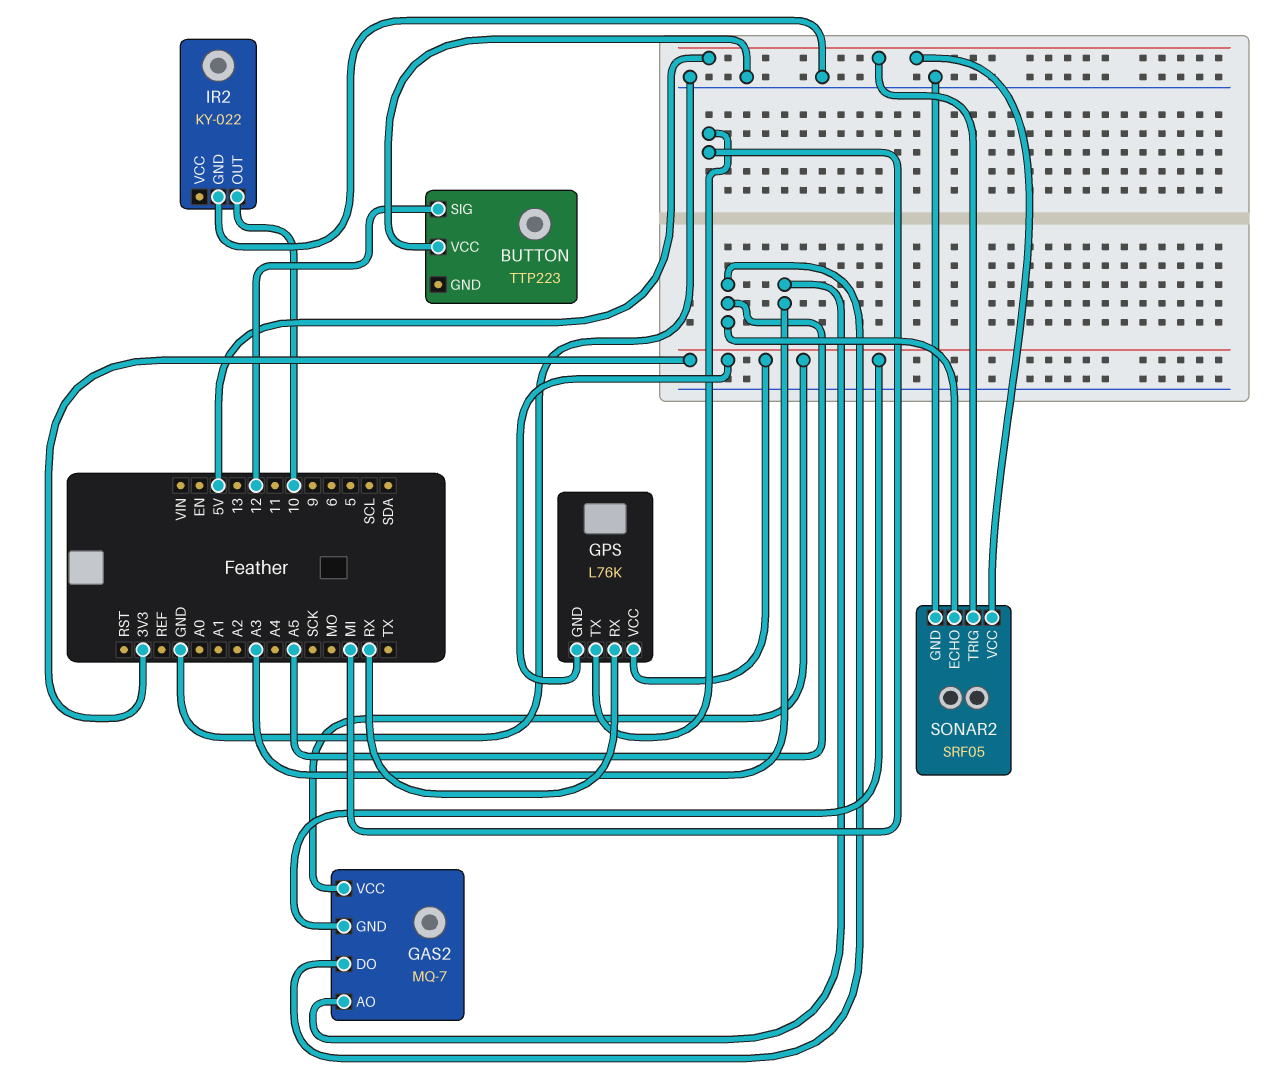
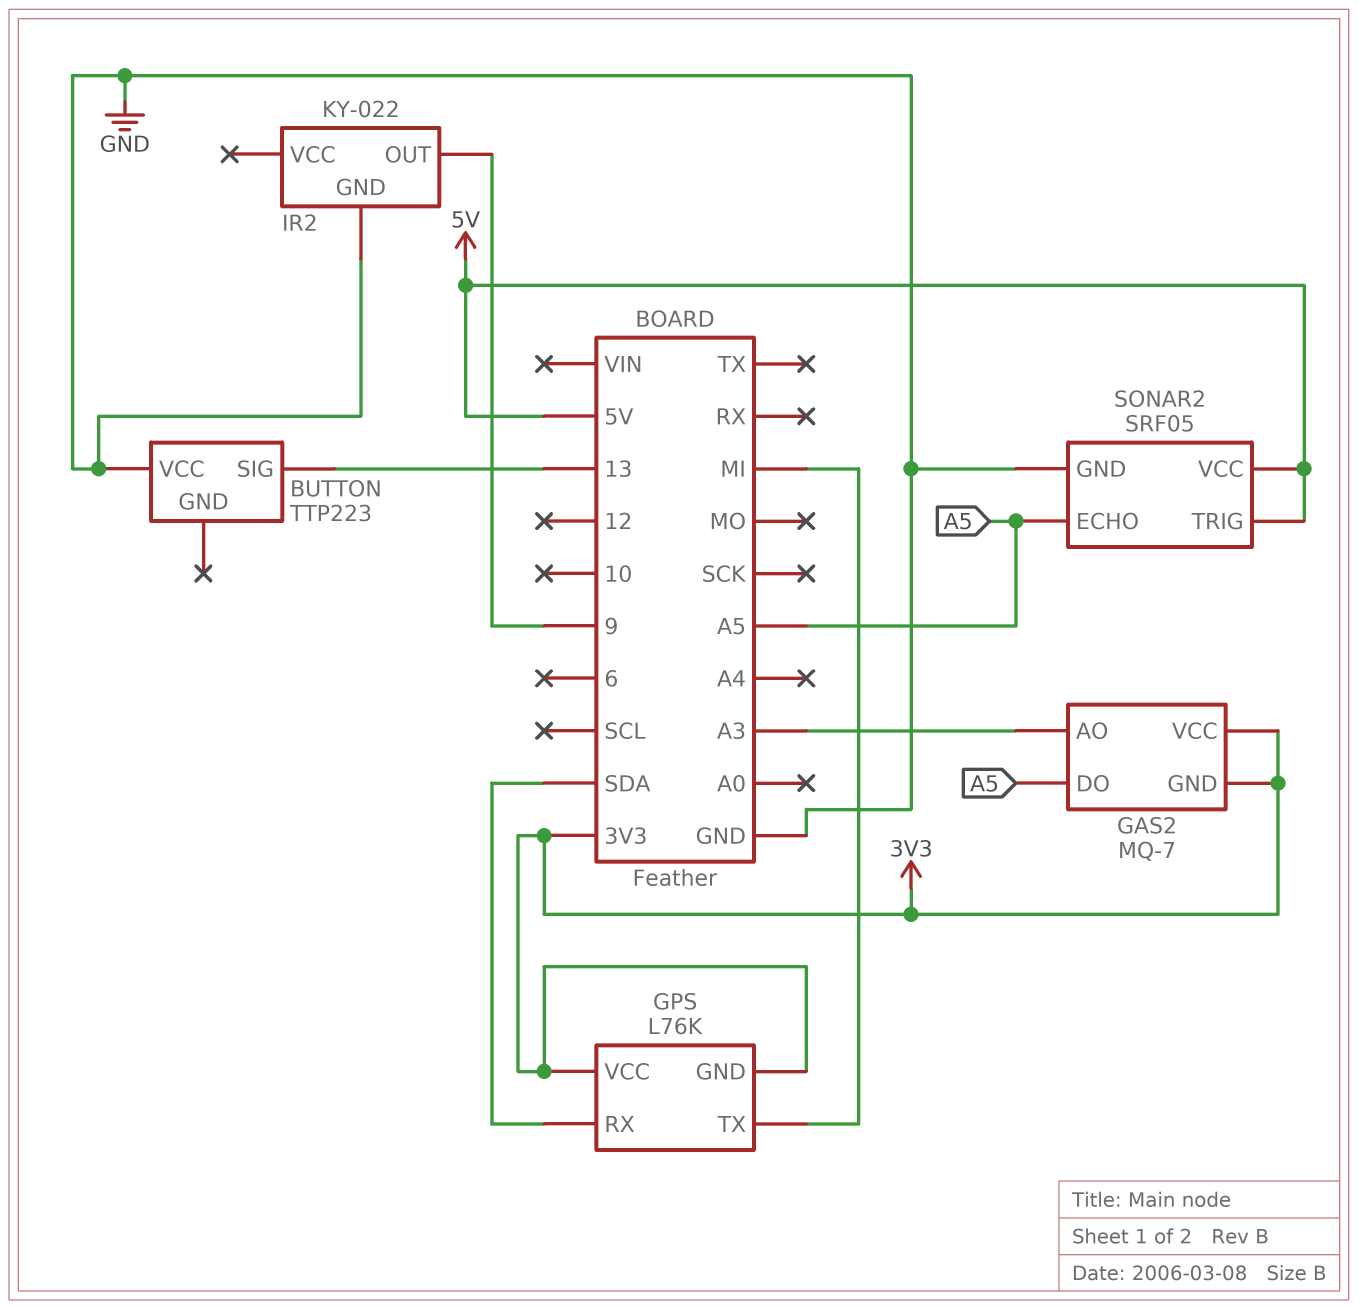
BUTTON pin SIG: 12 -> 13
GPS pin RX: RX -> SDA
IR2 pin OUT: 10 -> 9

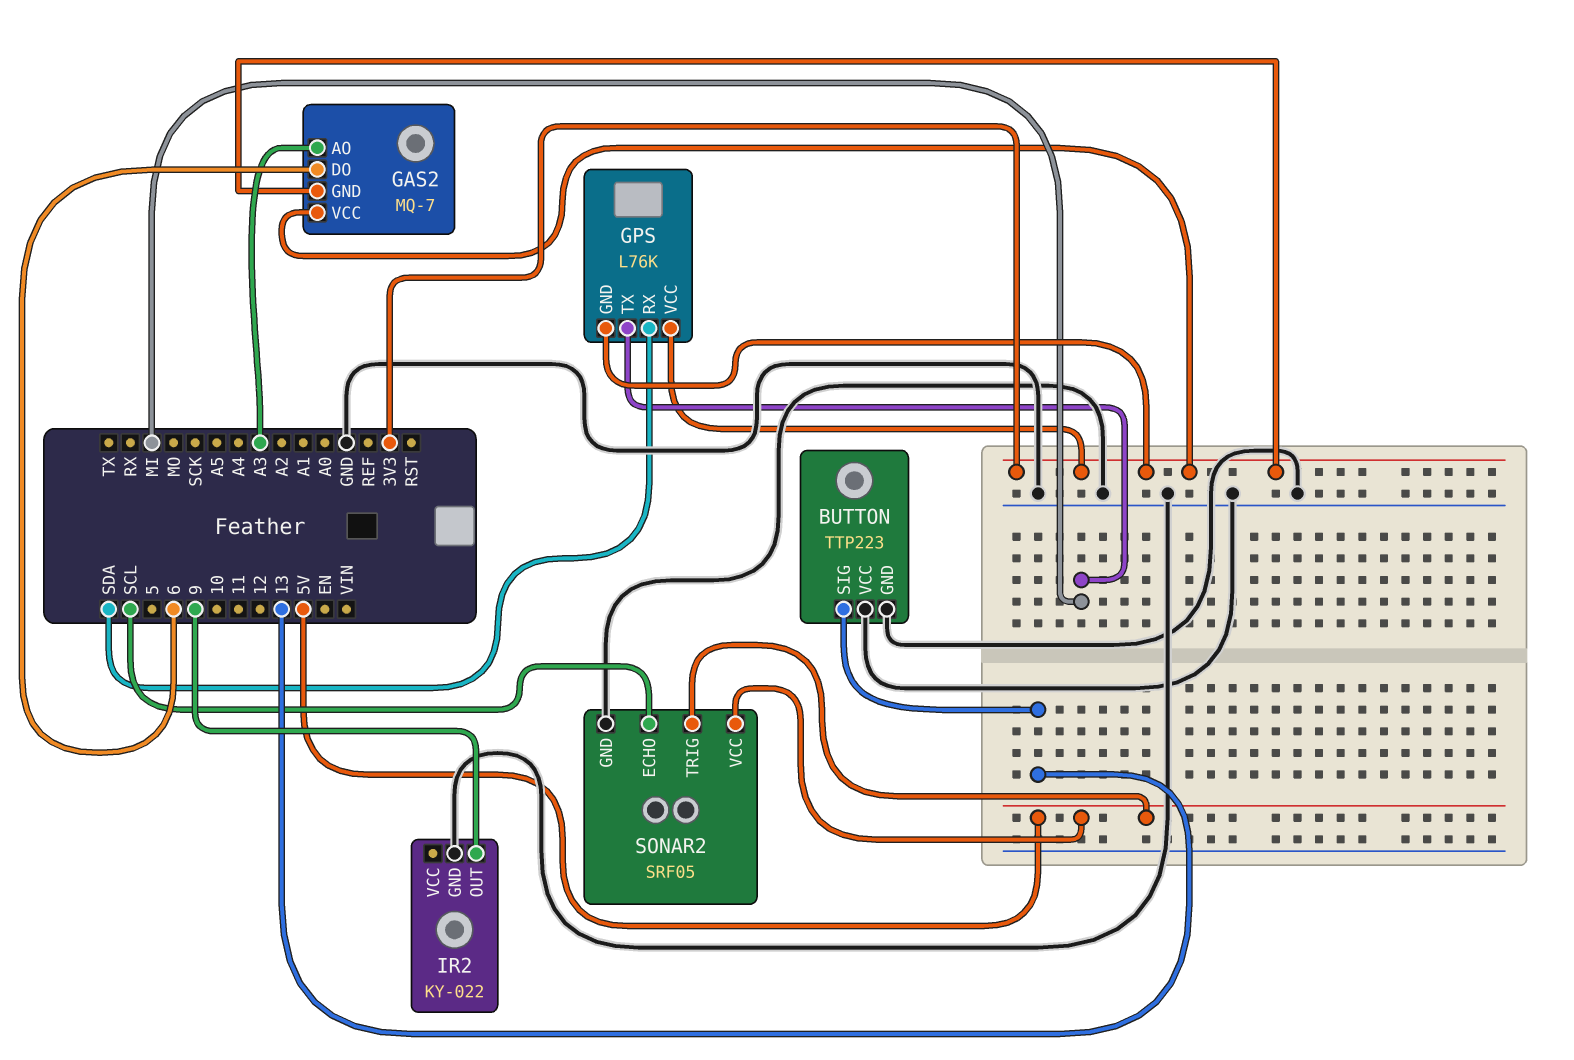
BUTTON pin GND: none -> GND
GAS2 pin DO: A5 -> 6
SONAR2 pin ECHO: A5 -> SCL

